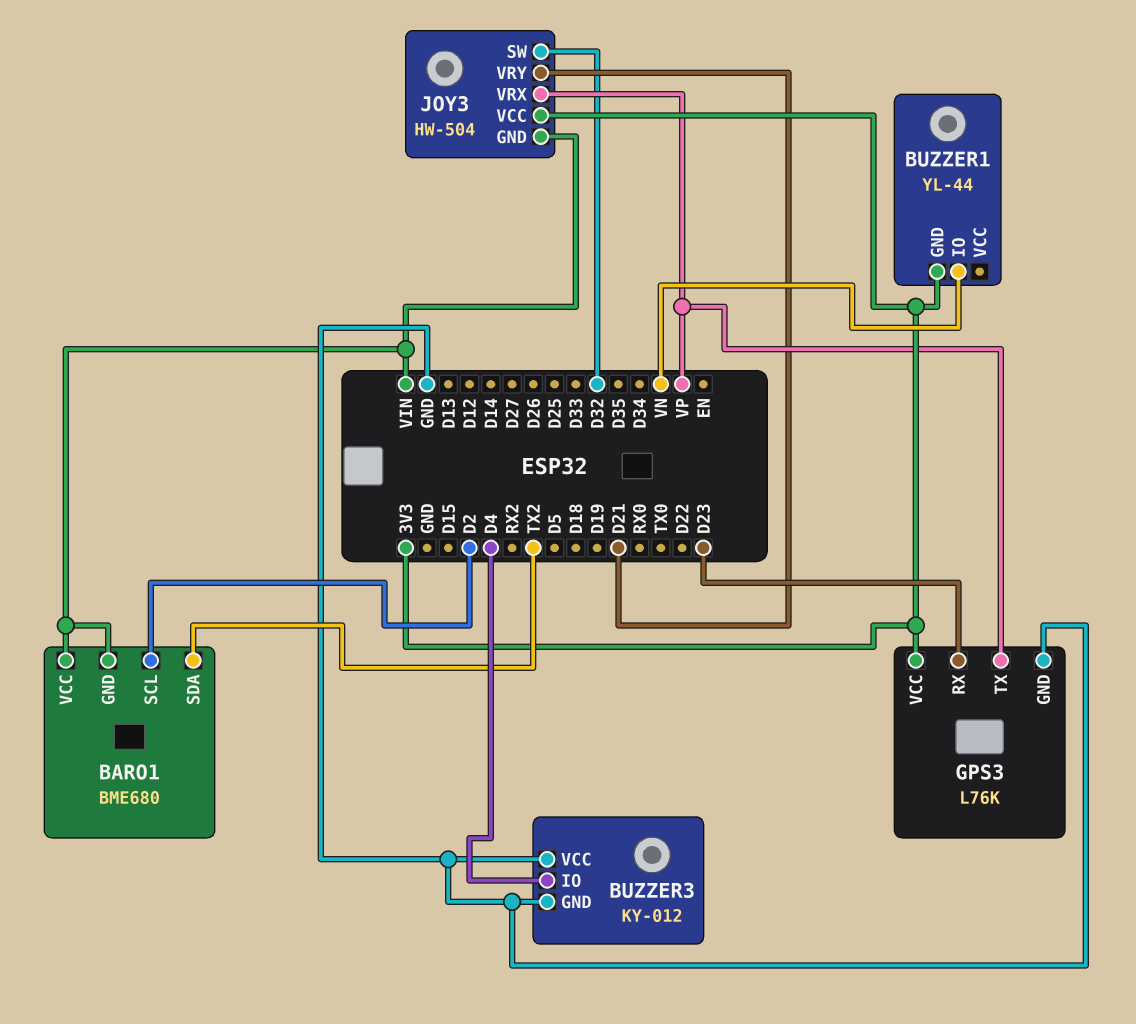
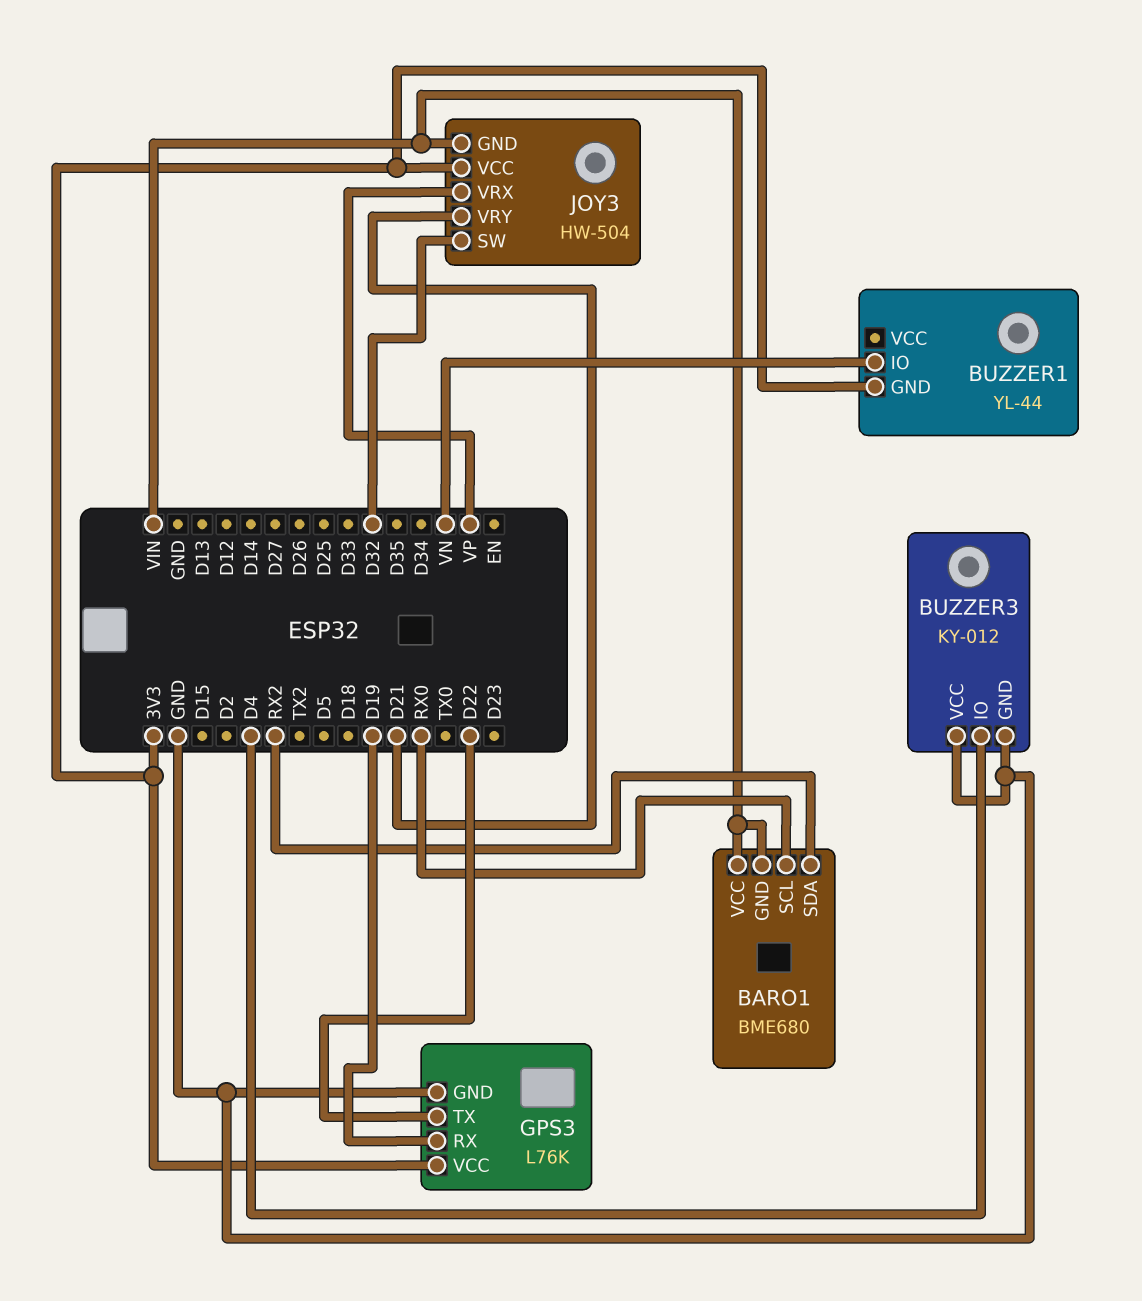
BARO1 pin SCL: D2 -> RX0
BARO1 pin SDA: TX2 -> RX2
GPS3 pin RX: D23 -> D19
GPS3 pin TX: VP -> D22

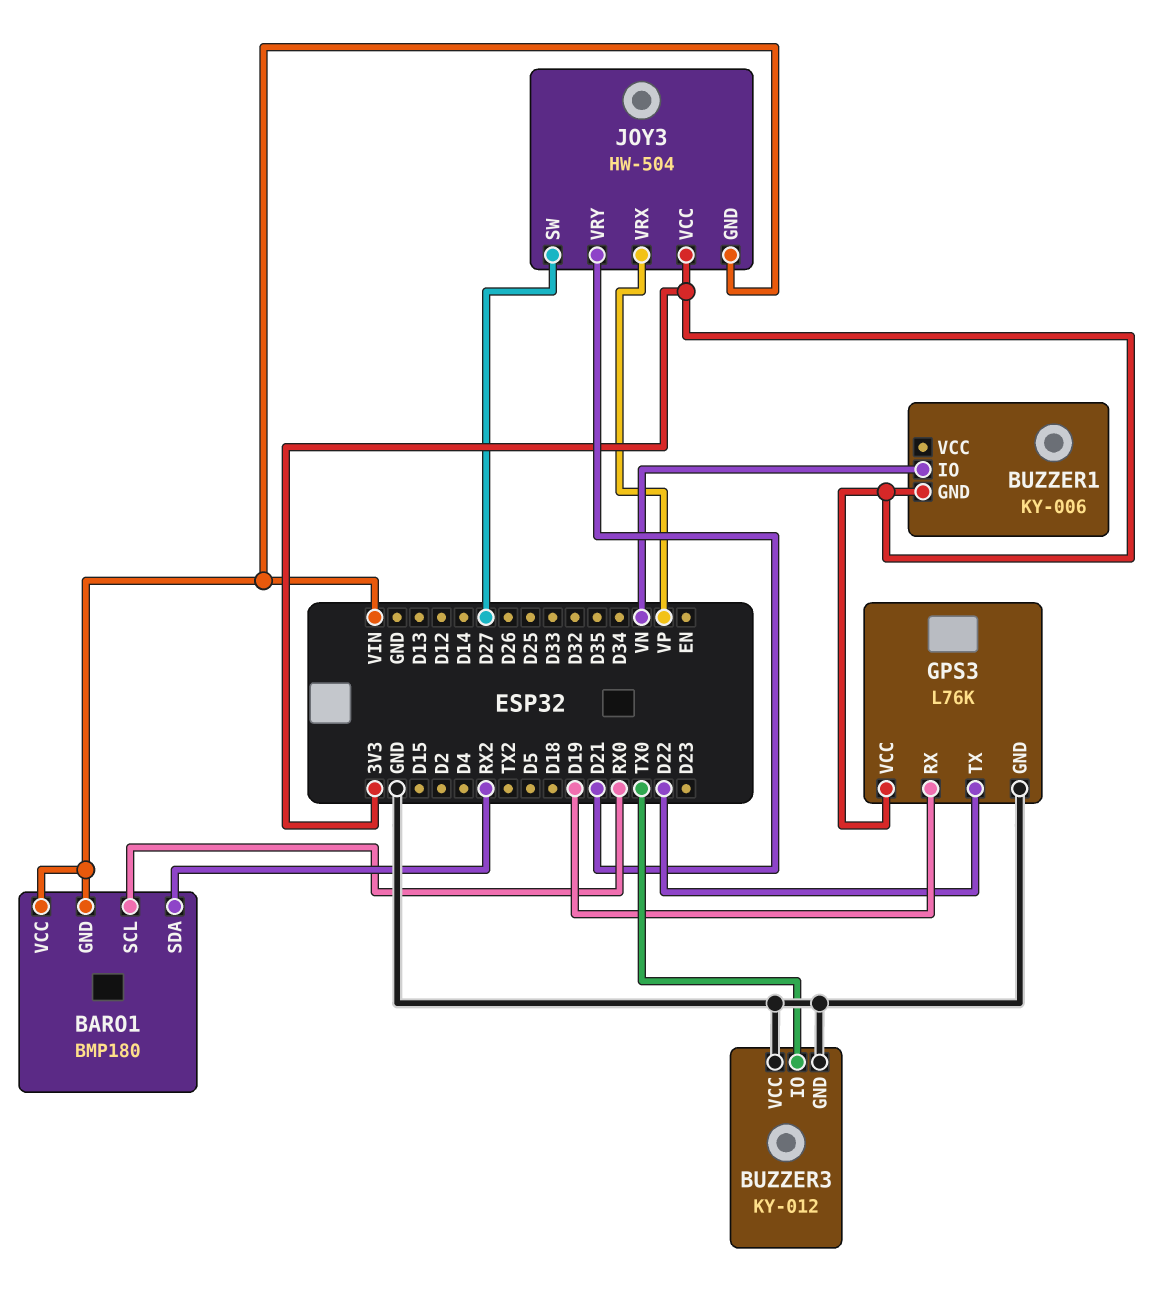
BARO1: BME680 -> BMP180
BUZZER1: YL-44 -> KY-006
BUZZER3 pin IO: D4 -> TX0
JOY3 pin SW: D32 -> D27

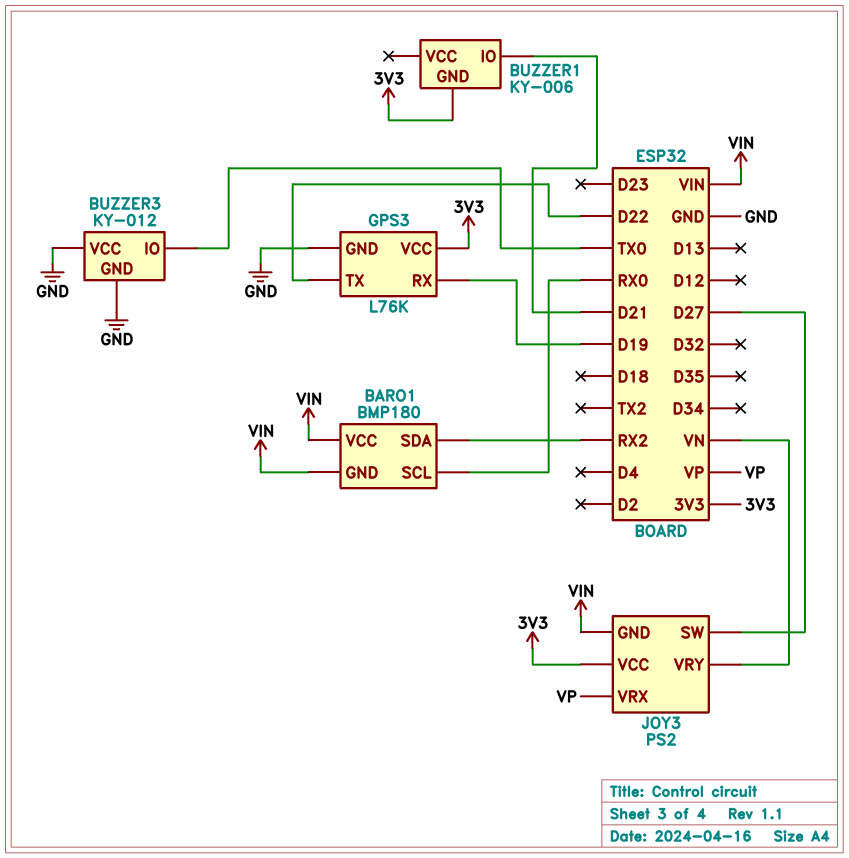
BUZZER1 pin IO: VN -> D21
JOY3: HW-504 -> PS2
JOY3 pin VRY: D21 -> VN

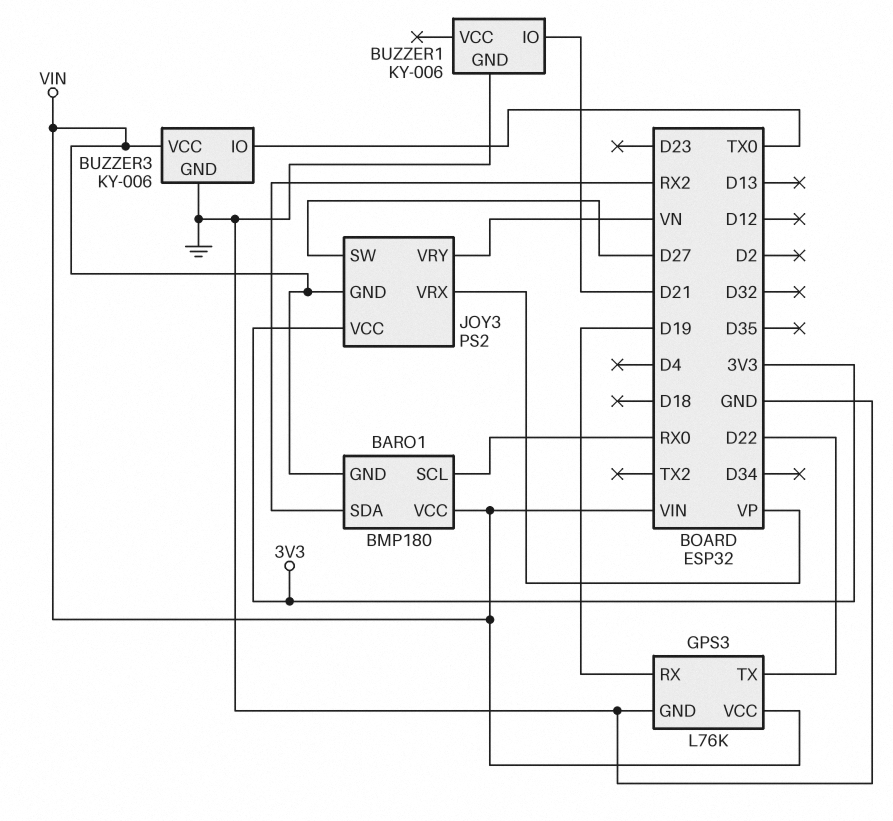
BUZZER1 pin GND: 3V3 -> GND
BUZZER3: KY-012 -> KY-006
BUZZER3 pin VCC: GND -> VIN
GPS3 pin VCC: 3V3 -> VIN

